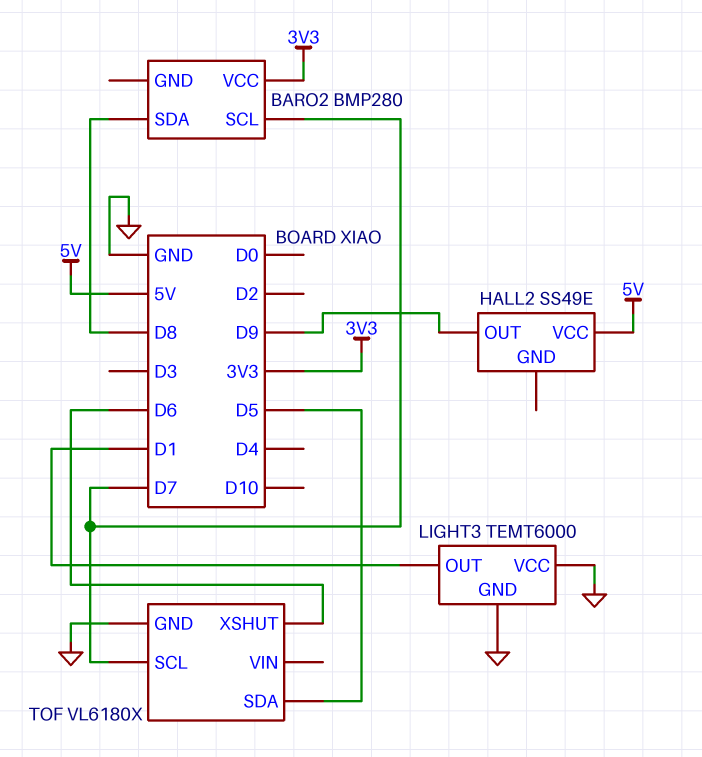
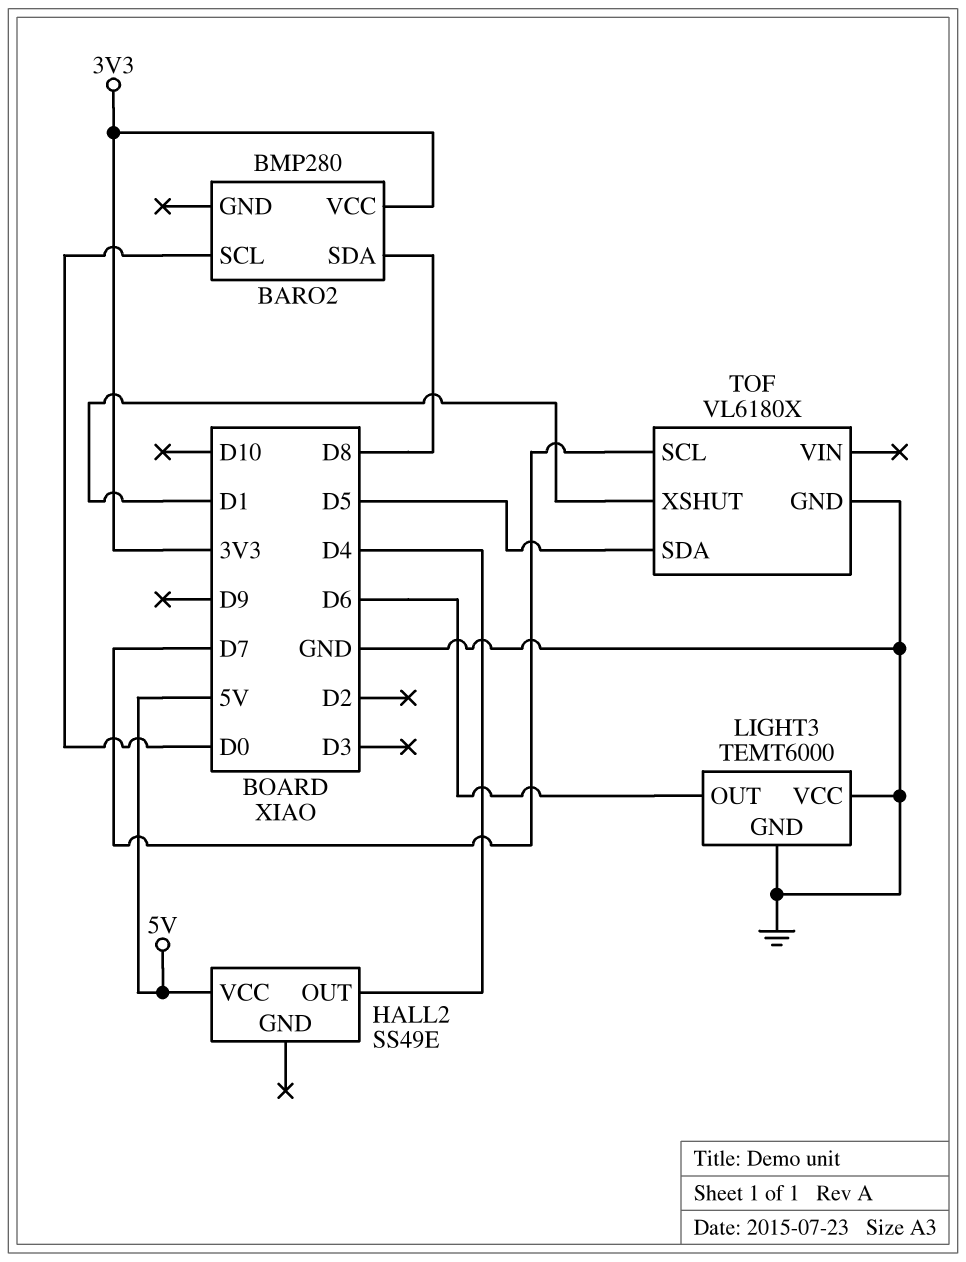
BARO2 pin SCL: D7 -> D0
HALL2 pin OUT: D9 -> D4
LIGHT3 pin OUT: D1 -> D6
TOF pin XSHUT: D6 -> D1

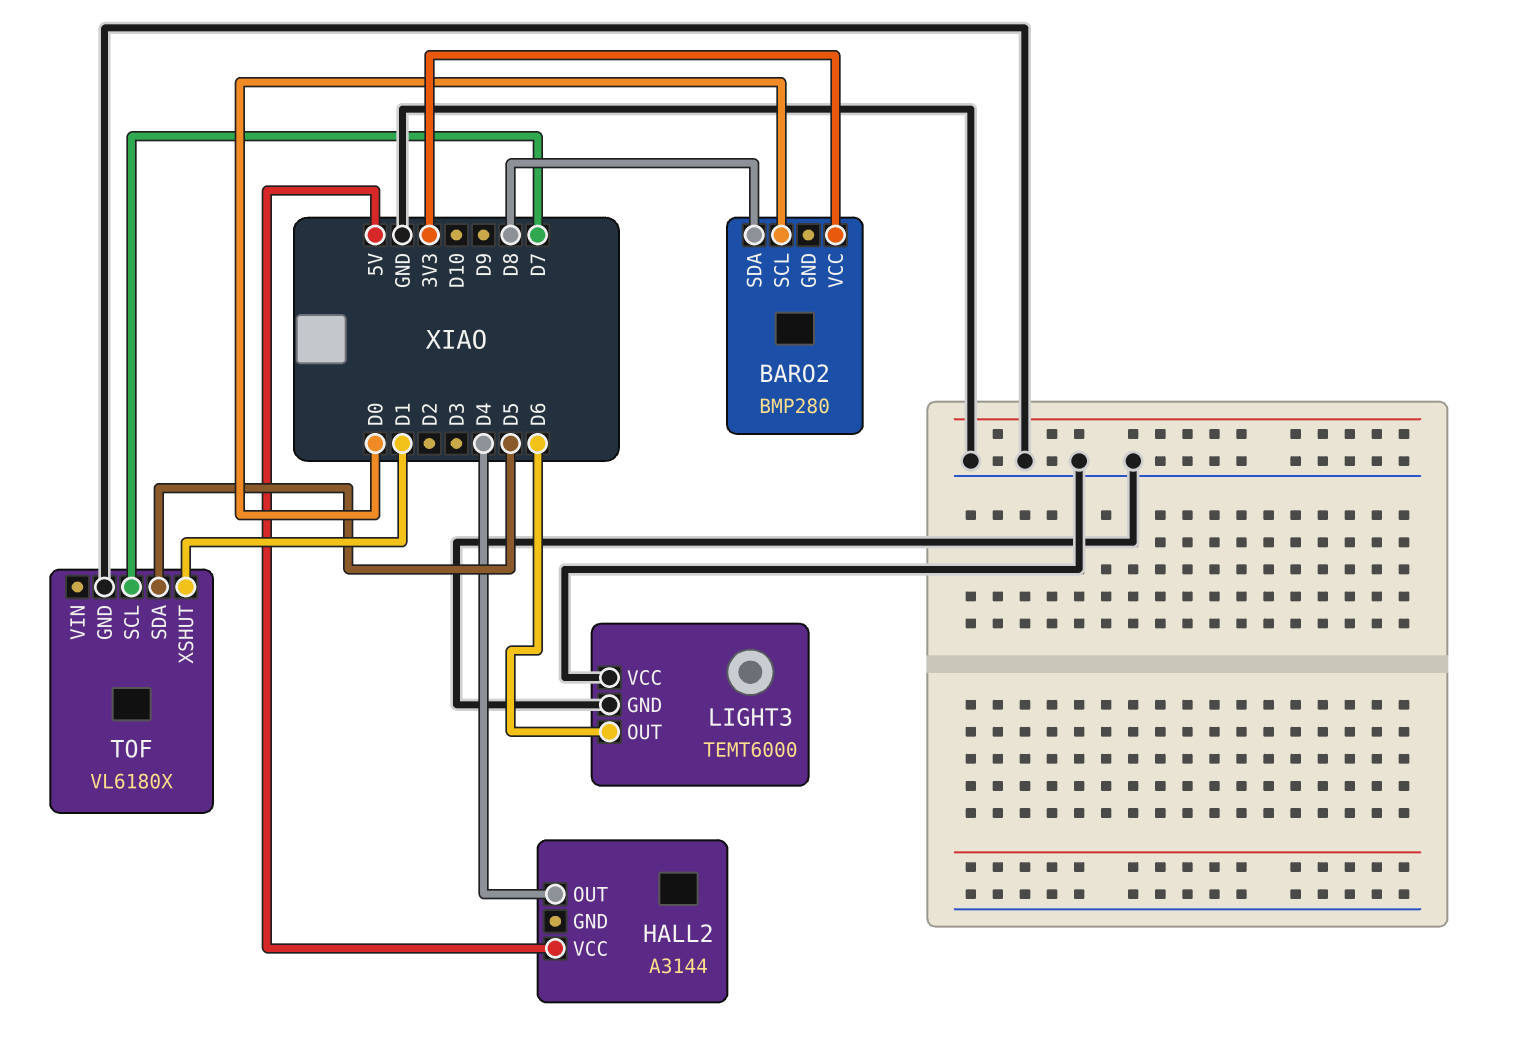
HALL2: SS49E -> A3144

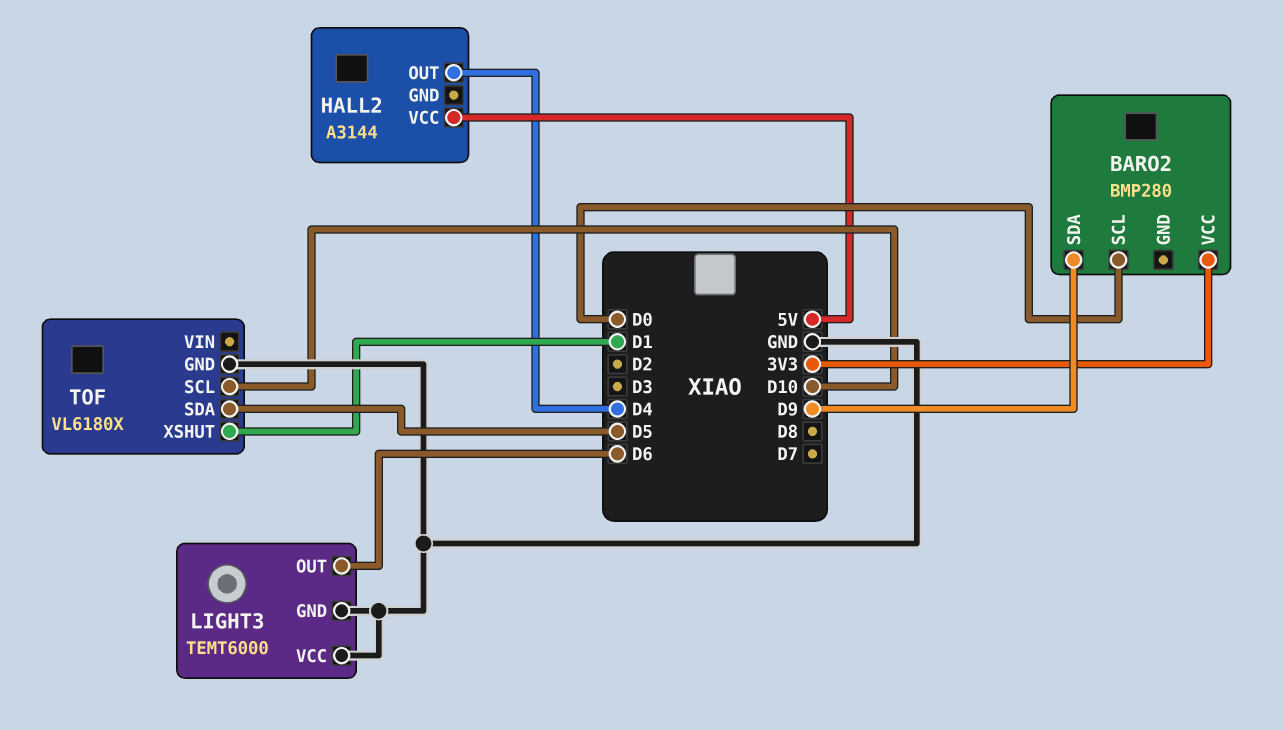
BARO2 pin SDA: D8 -> D9
TOF pin SCL: D7 -> D10

